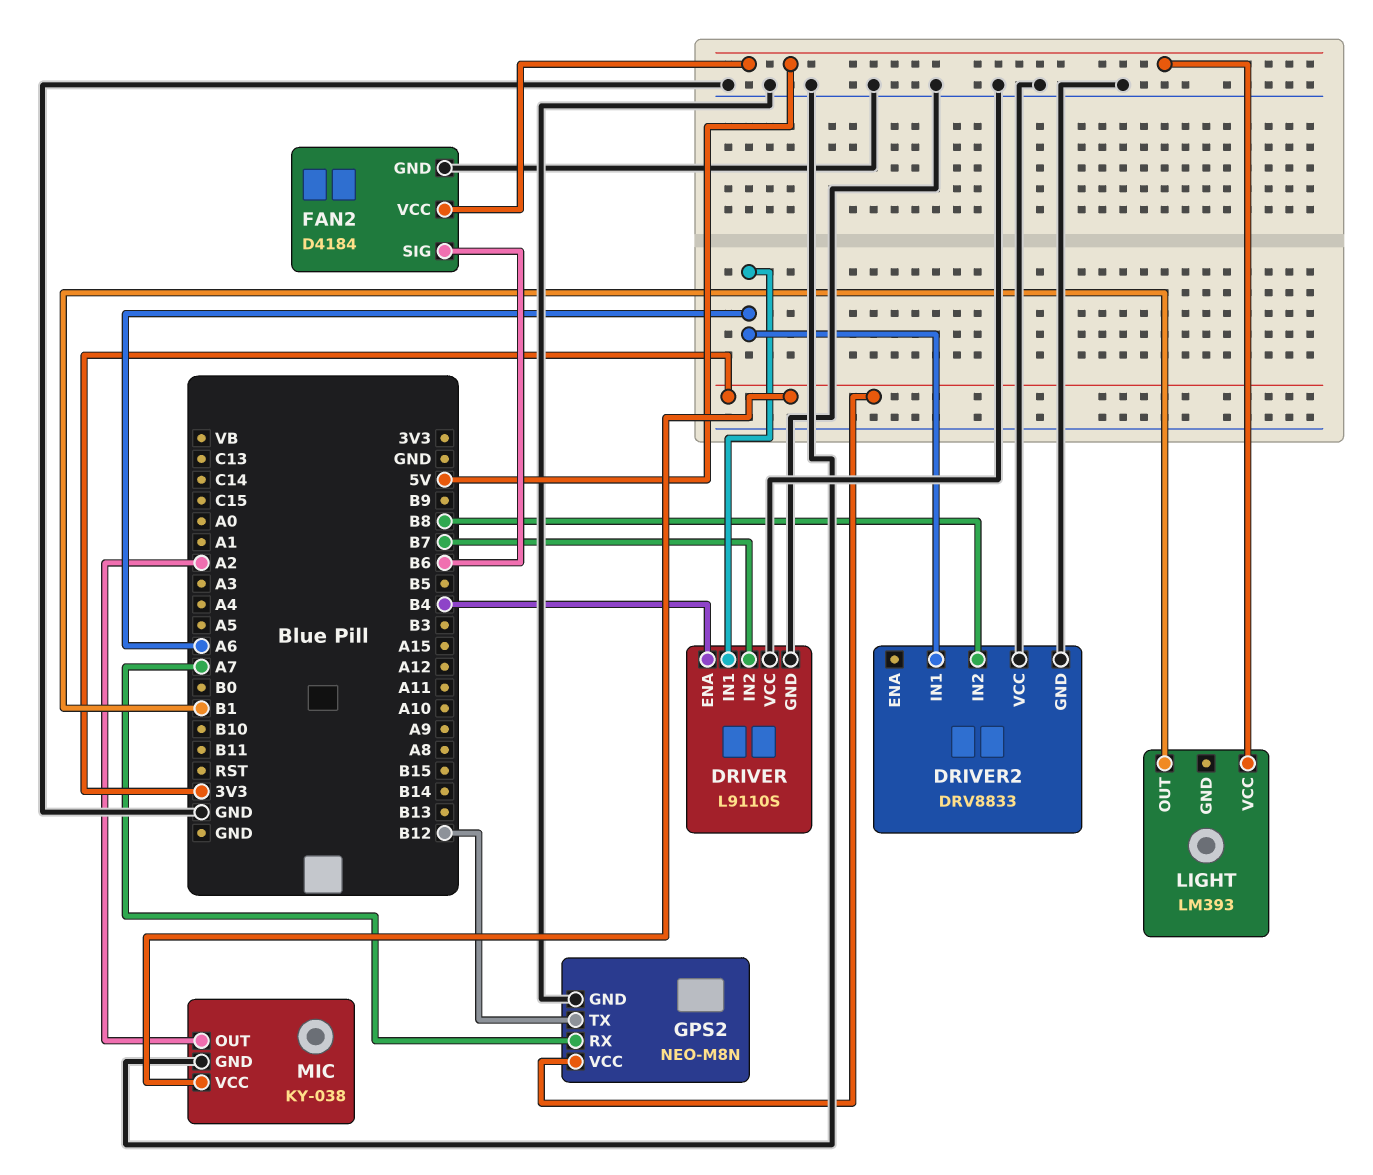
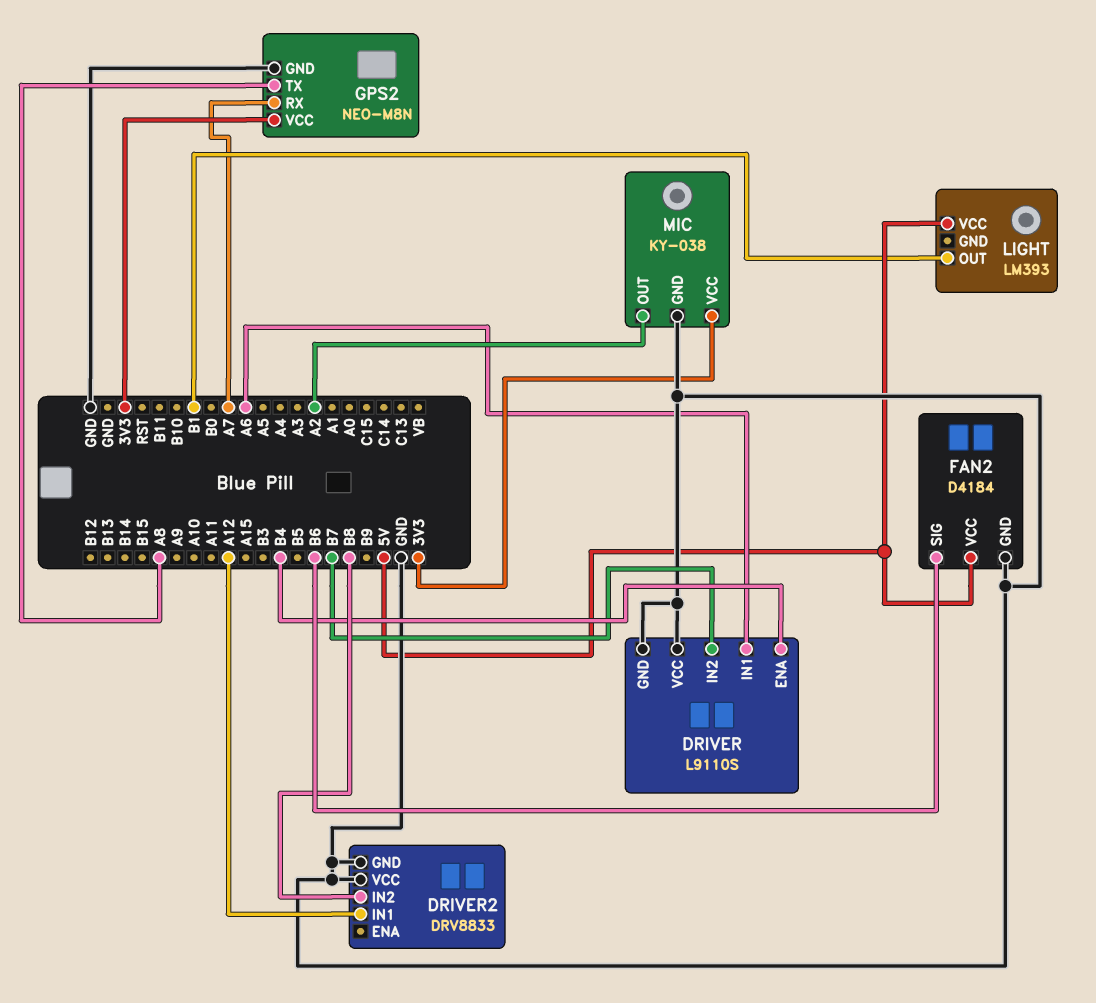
DRIVER2 pin IN1: A6 -> A12
GPS2 pin TX: B12 -> A8

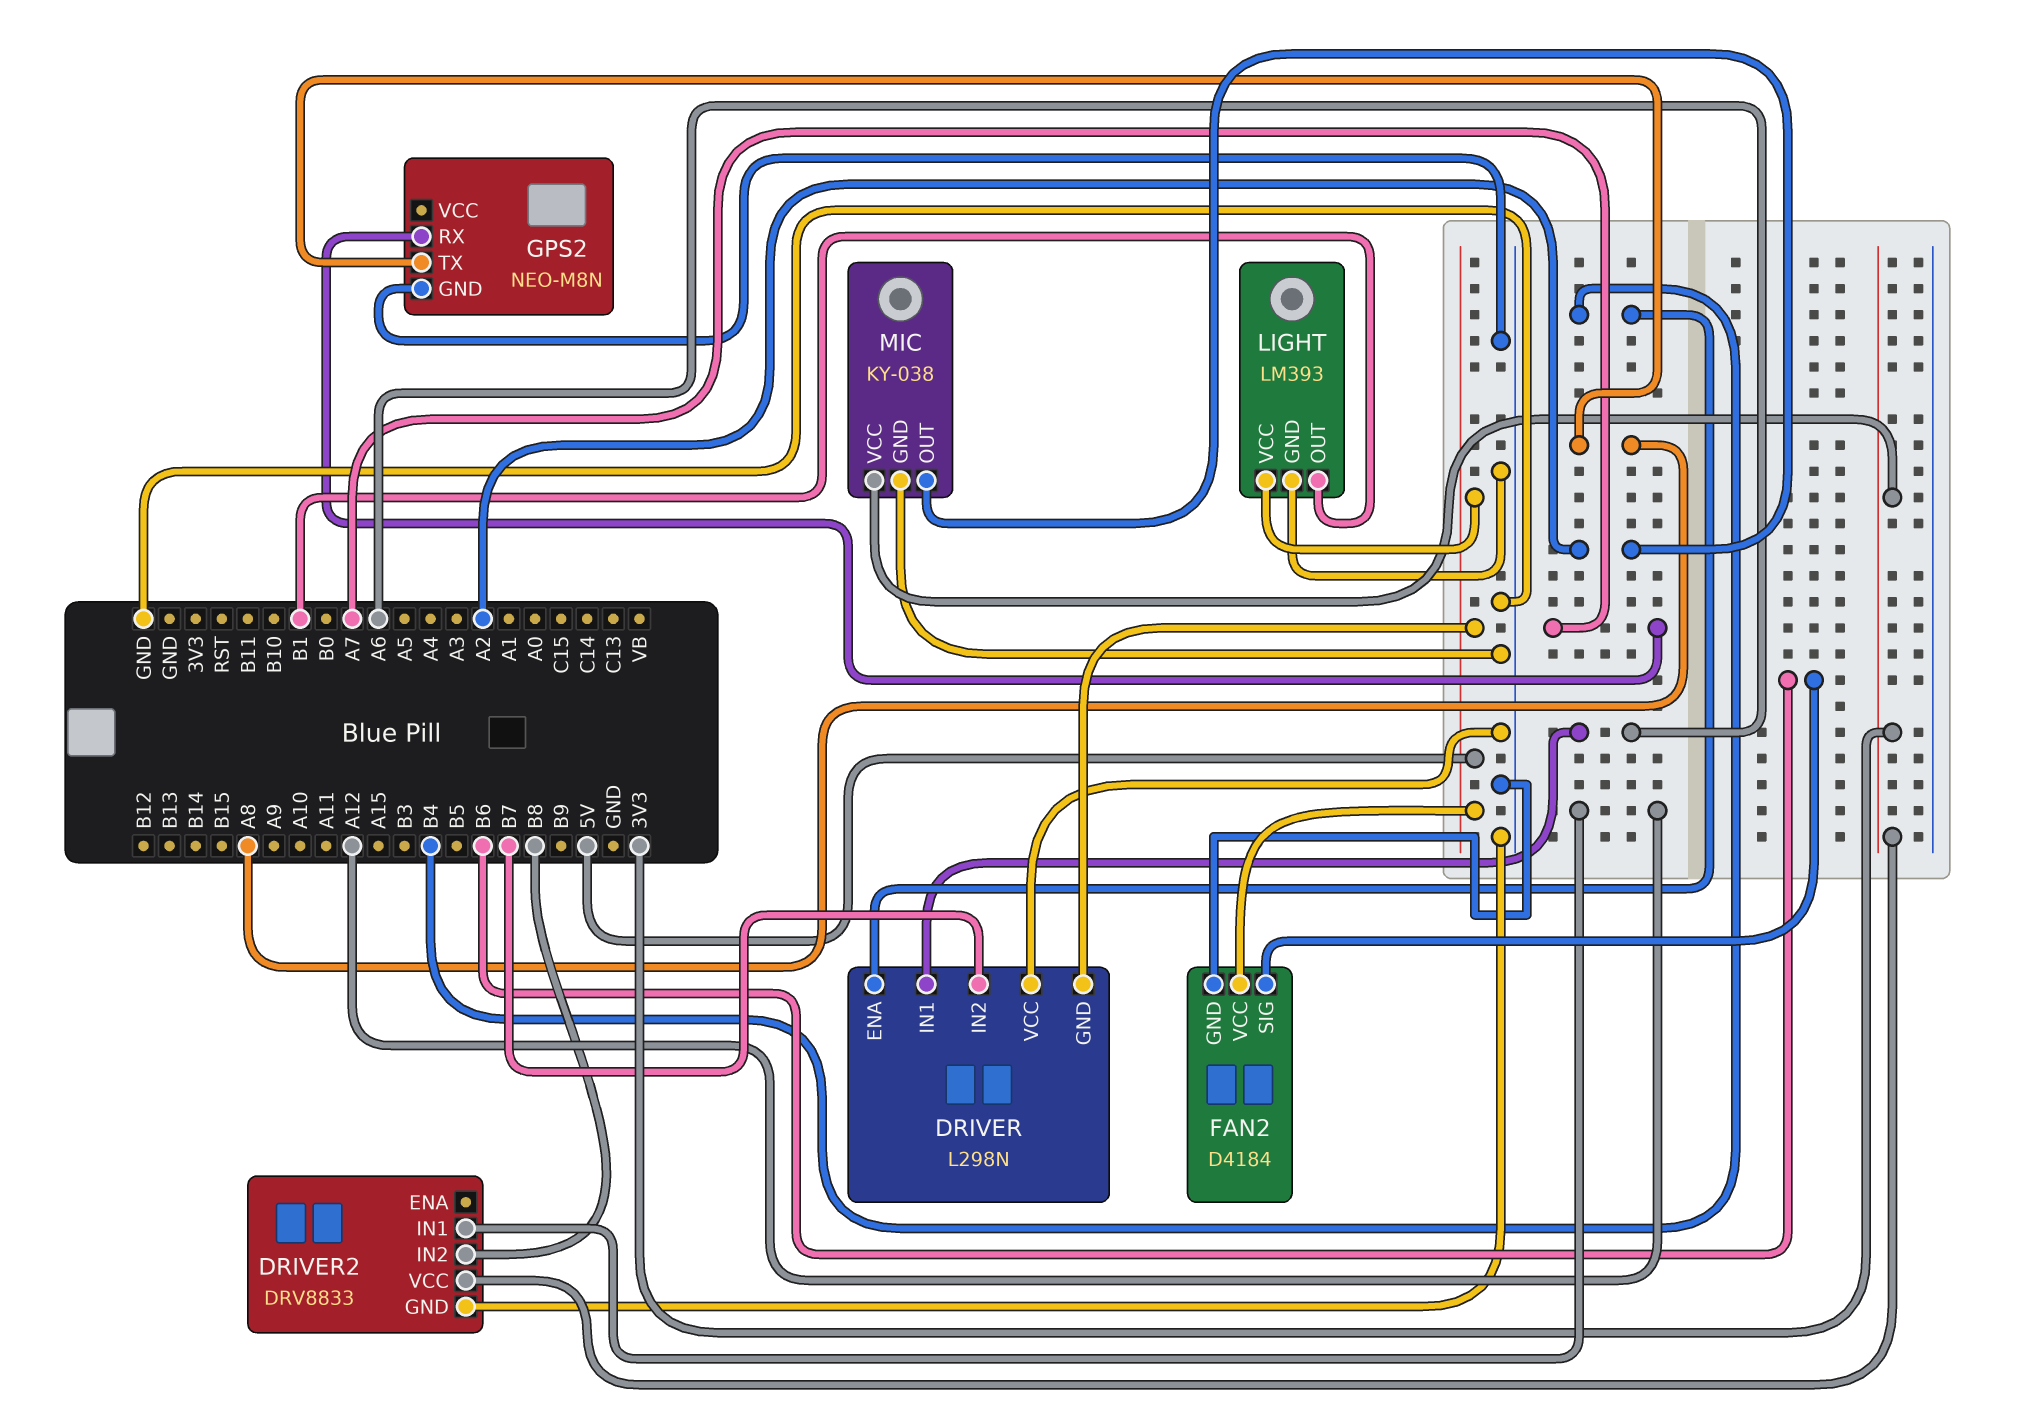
DRIVER: L9110S -> L298N
DRIVER pin GND: GND -> 5V
DRIVER2 pin VCC: GND -> 3V3
GPS2 pin VCC: 3V3 -> none
LIGHT pin GND: none -> GND

